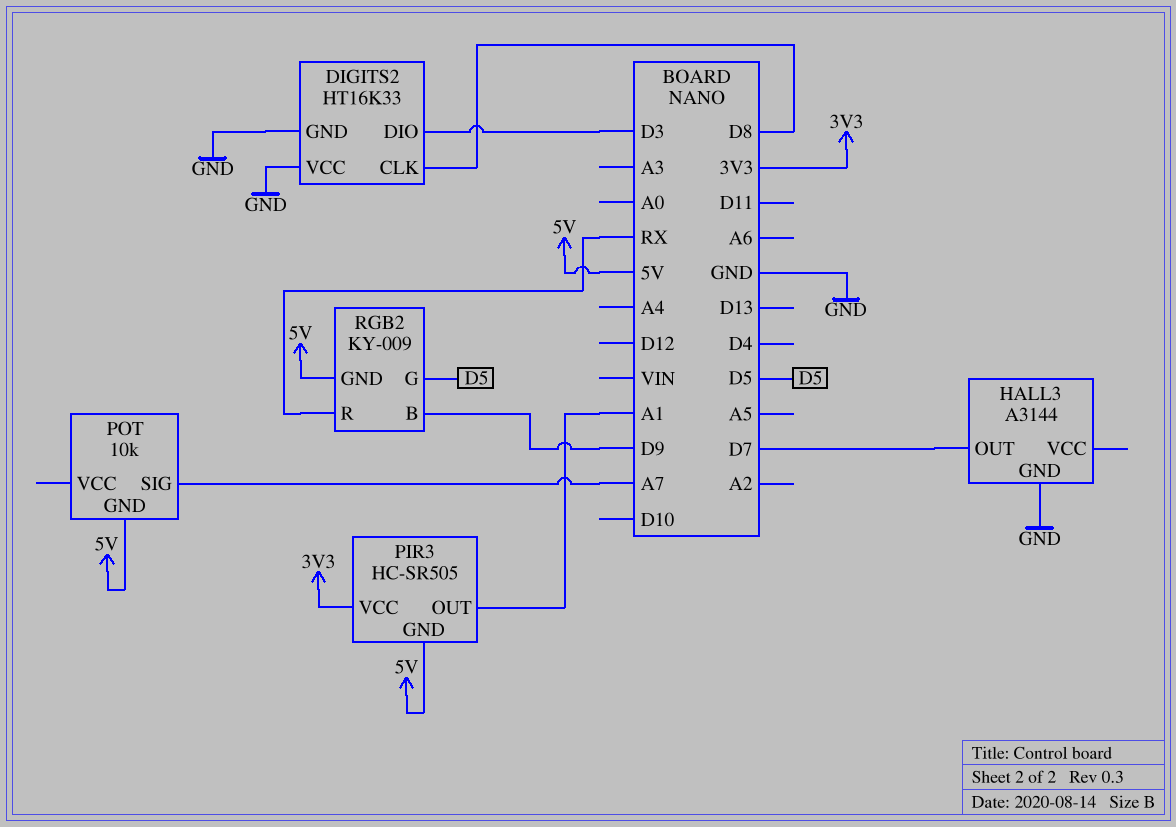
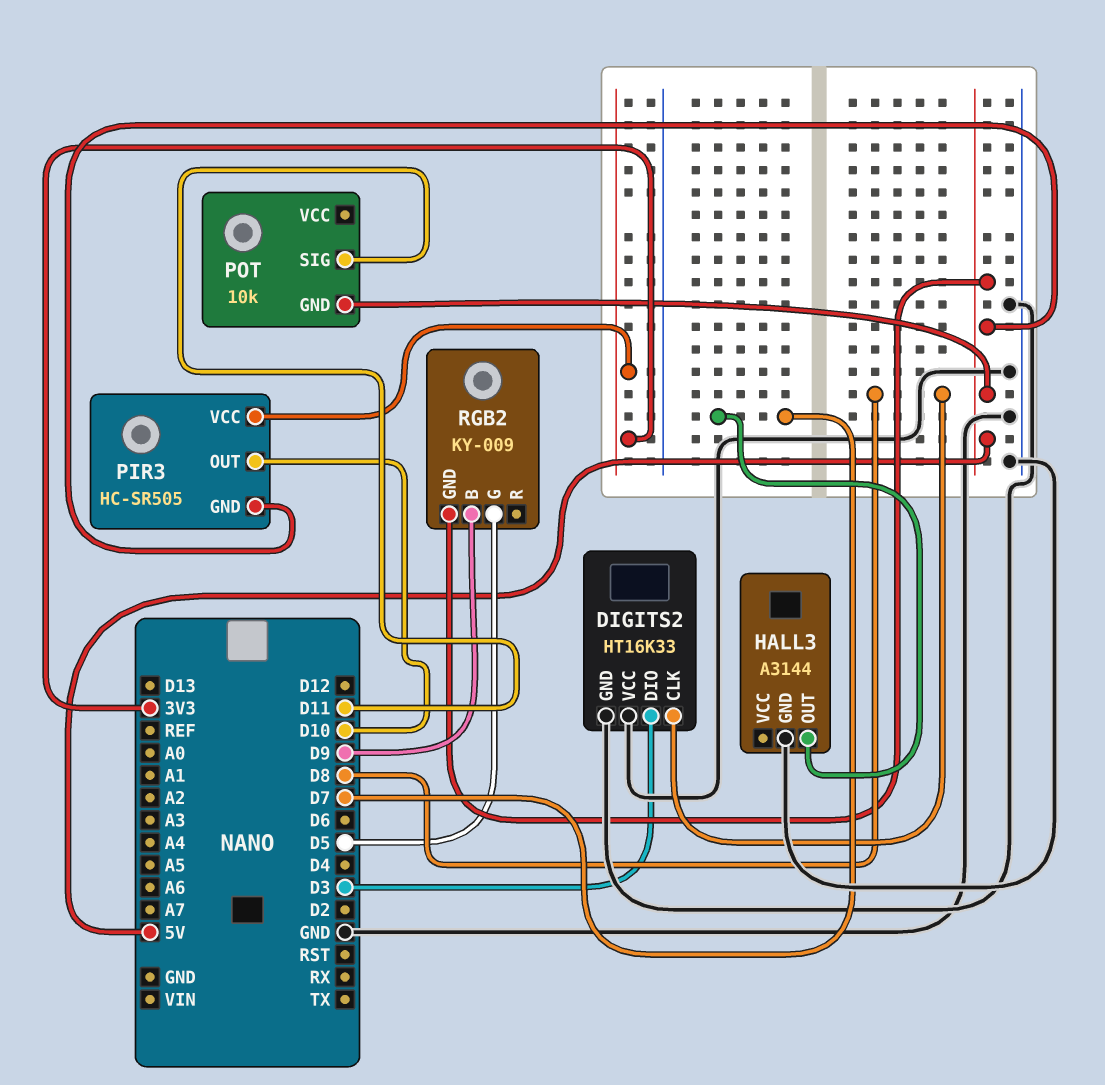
PIR3 pin OUT: A1 -> D10
POT pin SIG: A7 -> D11
RGB2 pin R: RX -> none

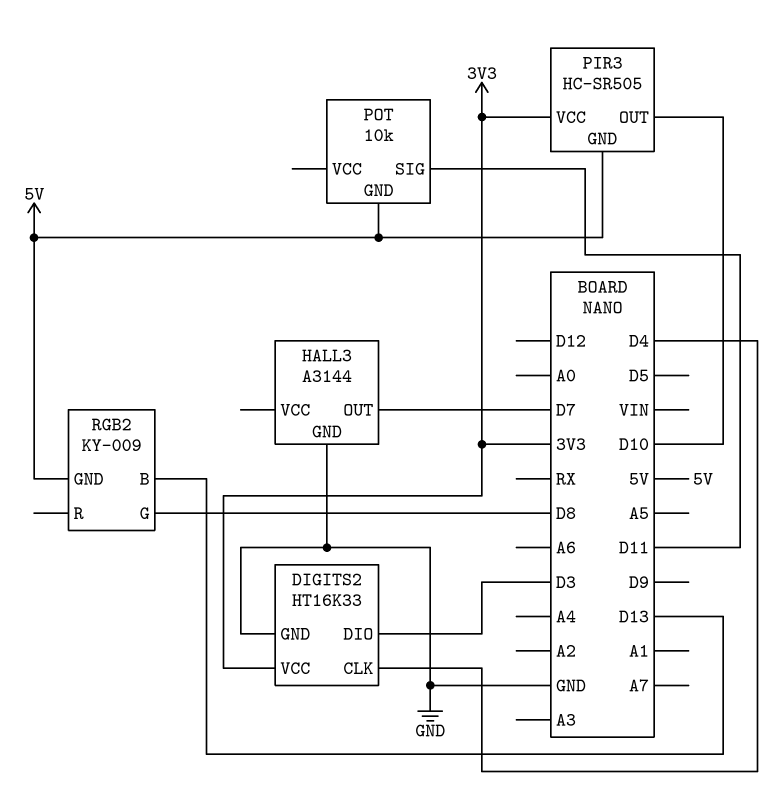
DIGITS2 pin CLK: D8 -> D4
DIGITS2 pin VCC: GND -> 3V3
RGB2 pin B: D9 -> D13
RGB2 pin G: D5 -> D8

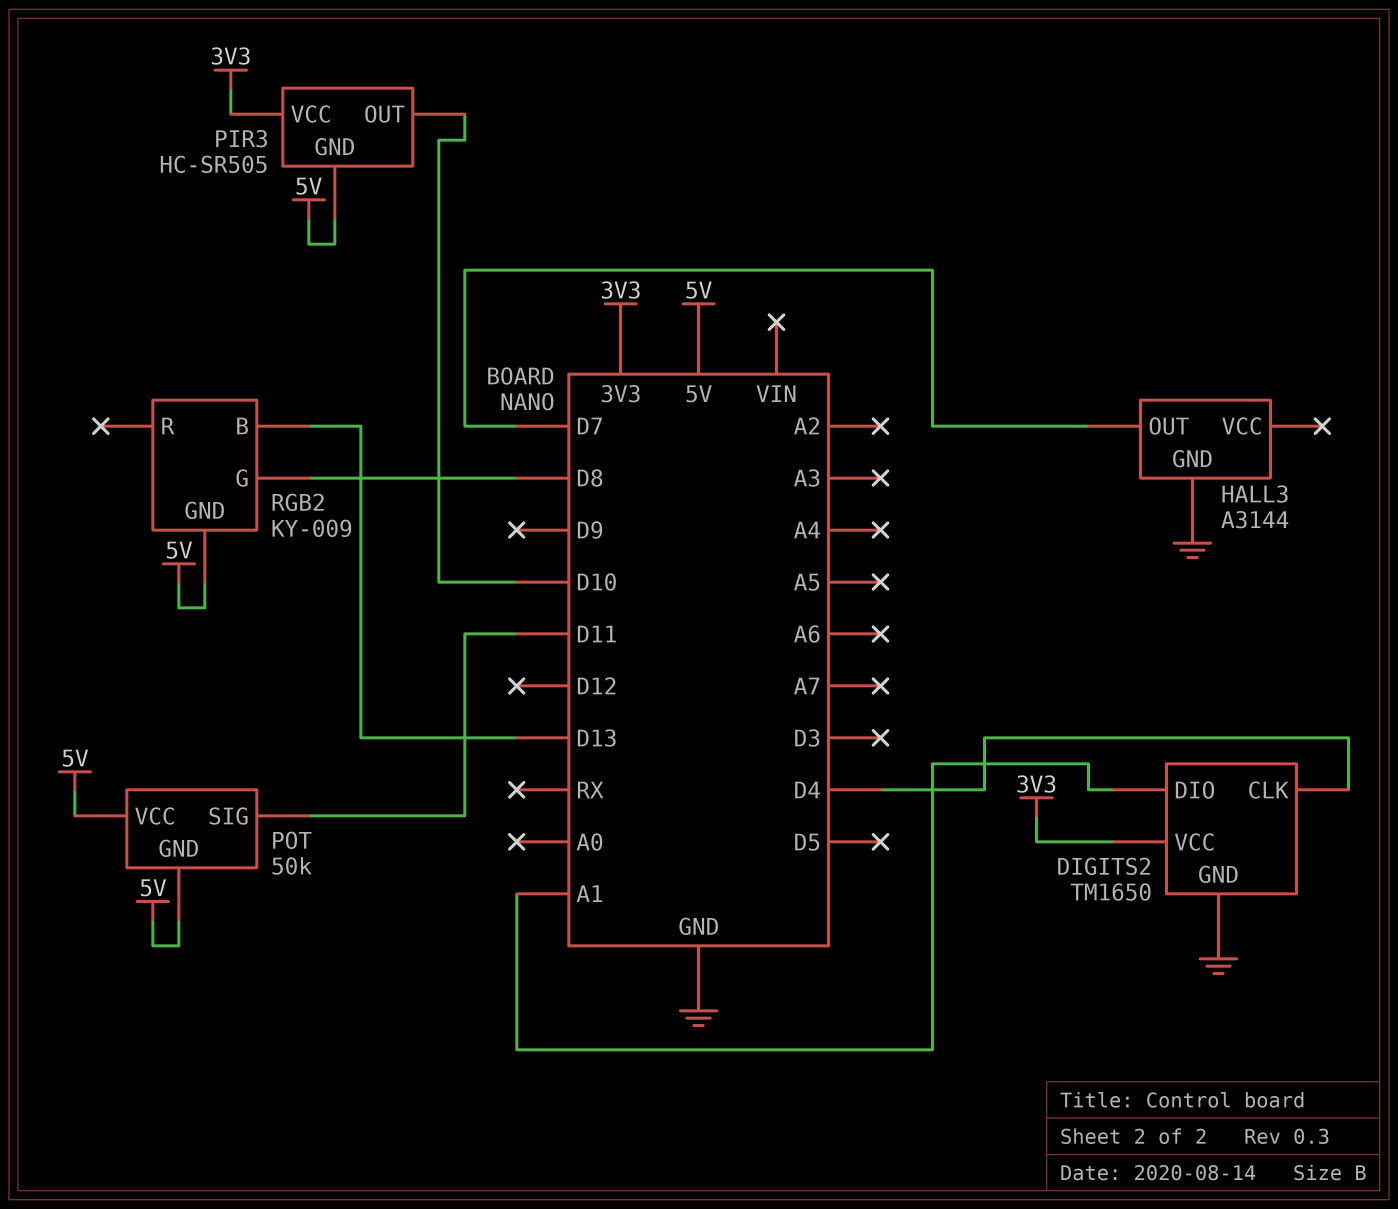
DIGITS2: HT16K33 -> TM1650
DIGITS2 pin DIO: D3 -> A1
POT: 10k -> 50k
POT pin VCC: none -> 5V

